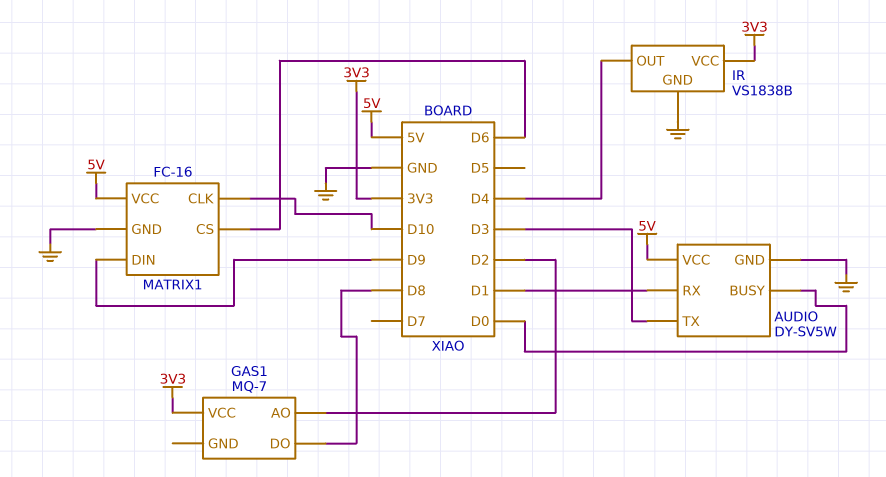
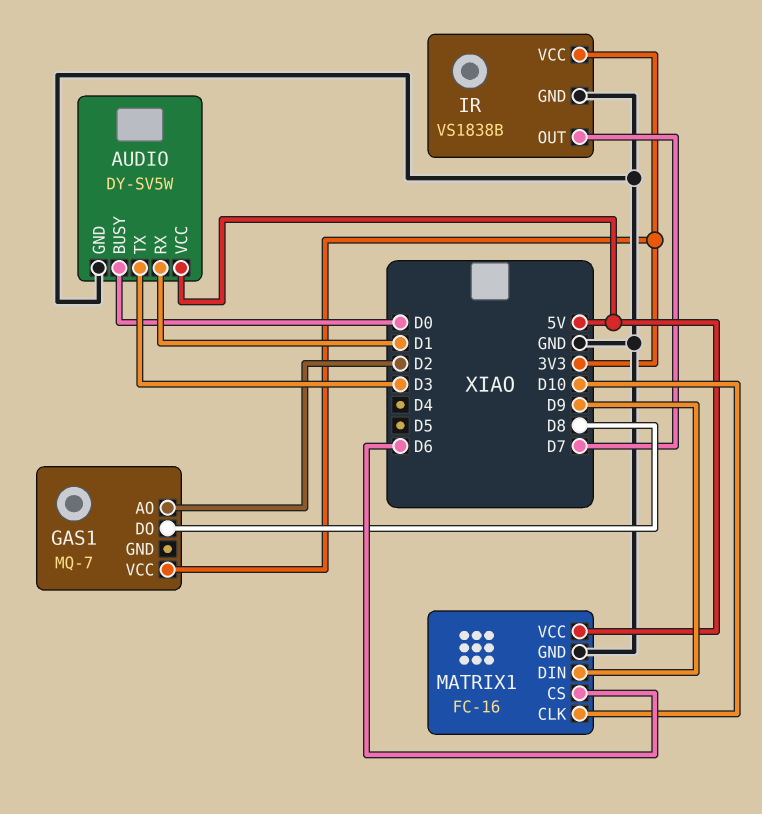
IR pin OUT: D4 -> D7

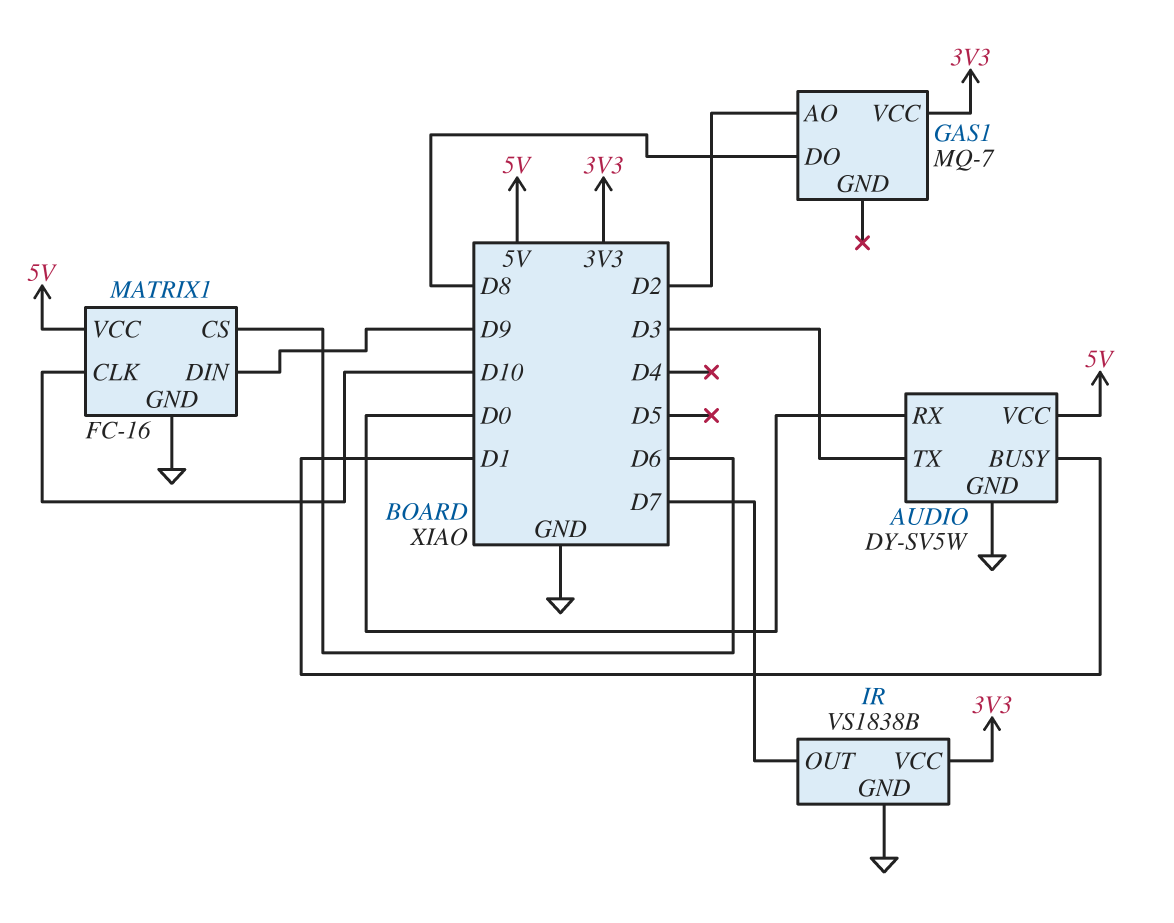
AUDIO pin BUSY: D0 -> D1
AUDIO pin RX: D1 -> D0

